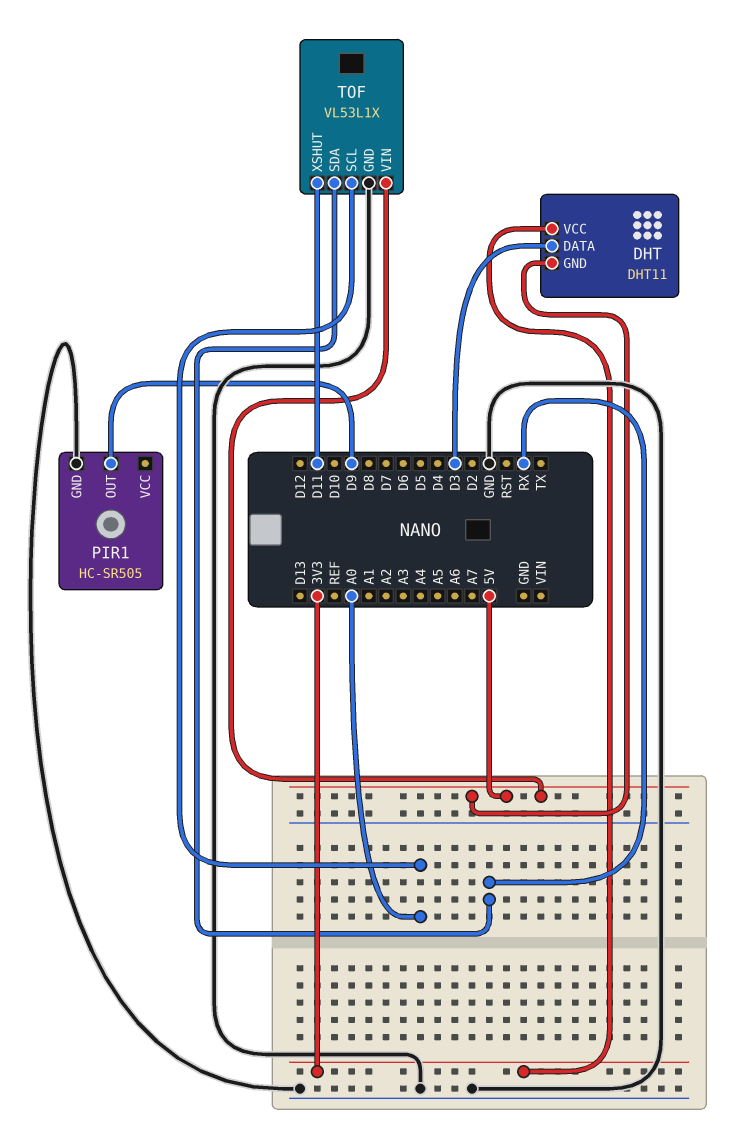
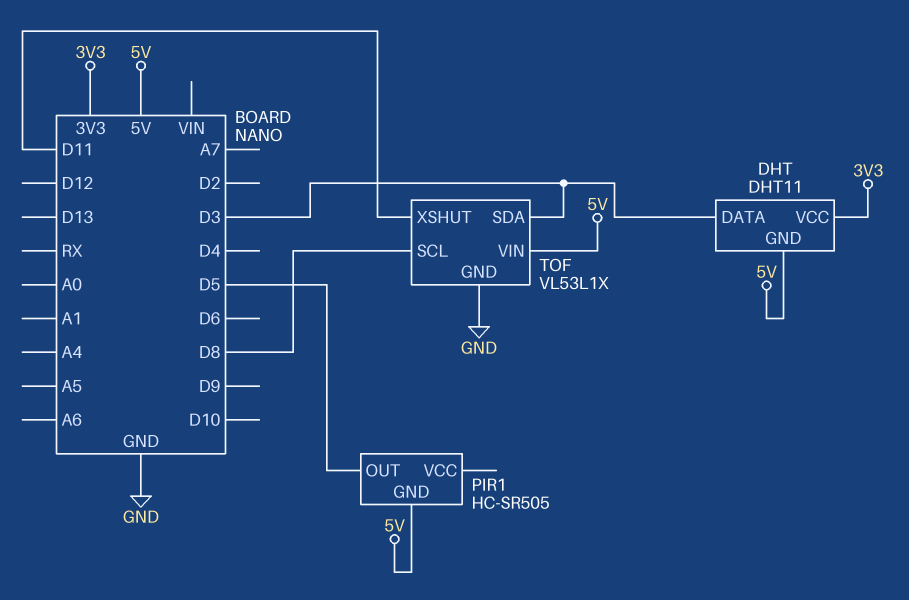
PIR1 pin GND: GND -> 5V
PIR1 pin OUT: D9 -> D5
TOF pin SCL: A0 -> D8
TOF pin SDA: RX -> D3

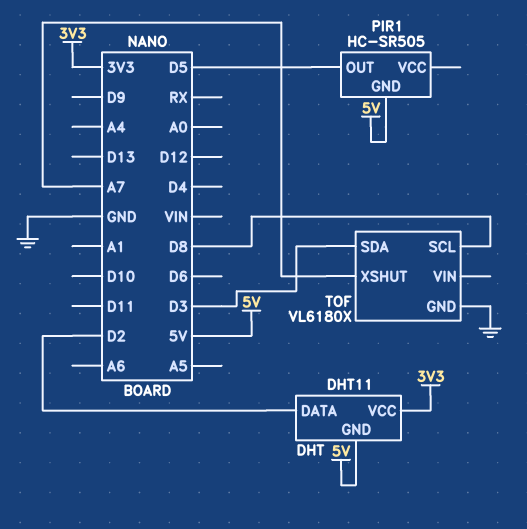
DHT pin DATA: D3 -> D2
TOF: VL53L1X -> VL6180X
TOF pin VIN: 5V -> none
TOF pin XSHUT: D11 -> A7

